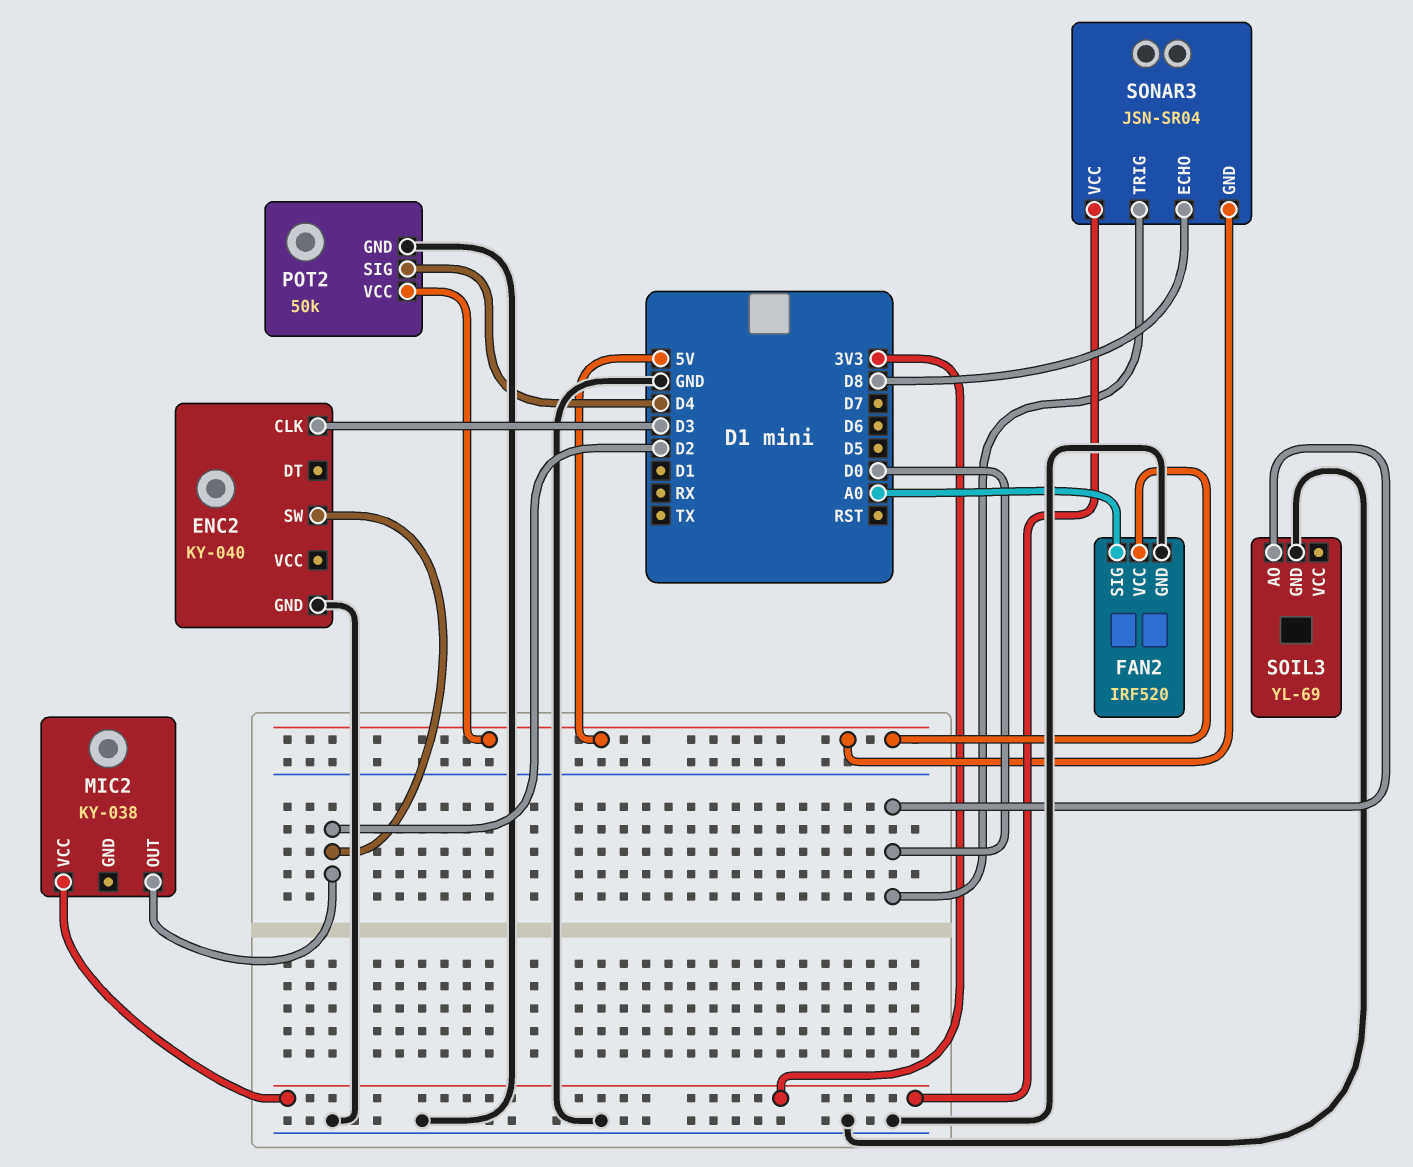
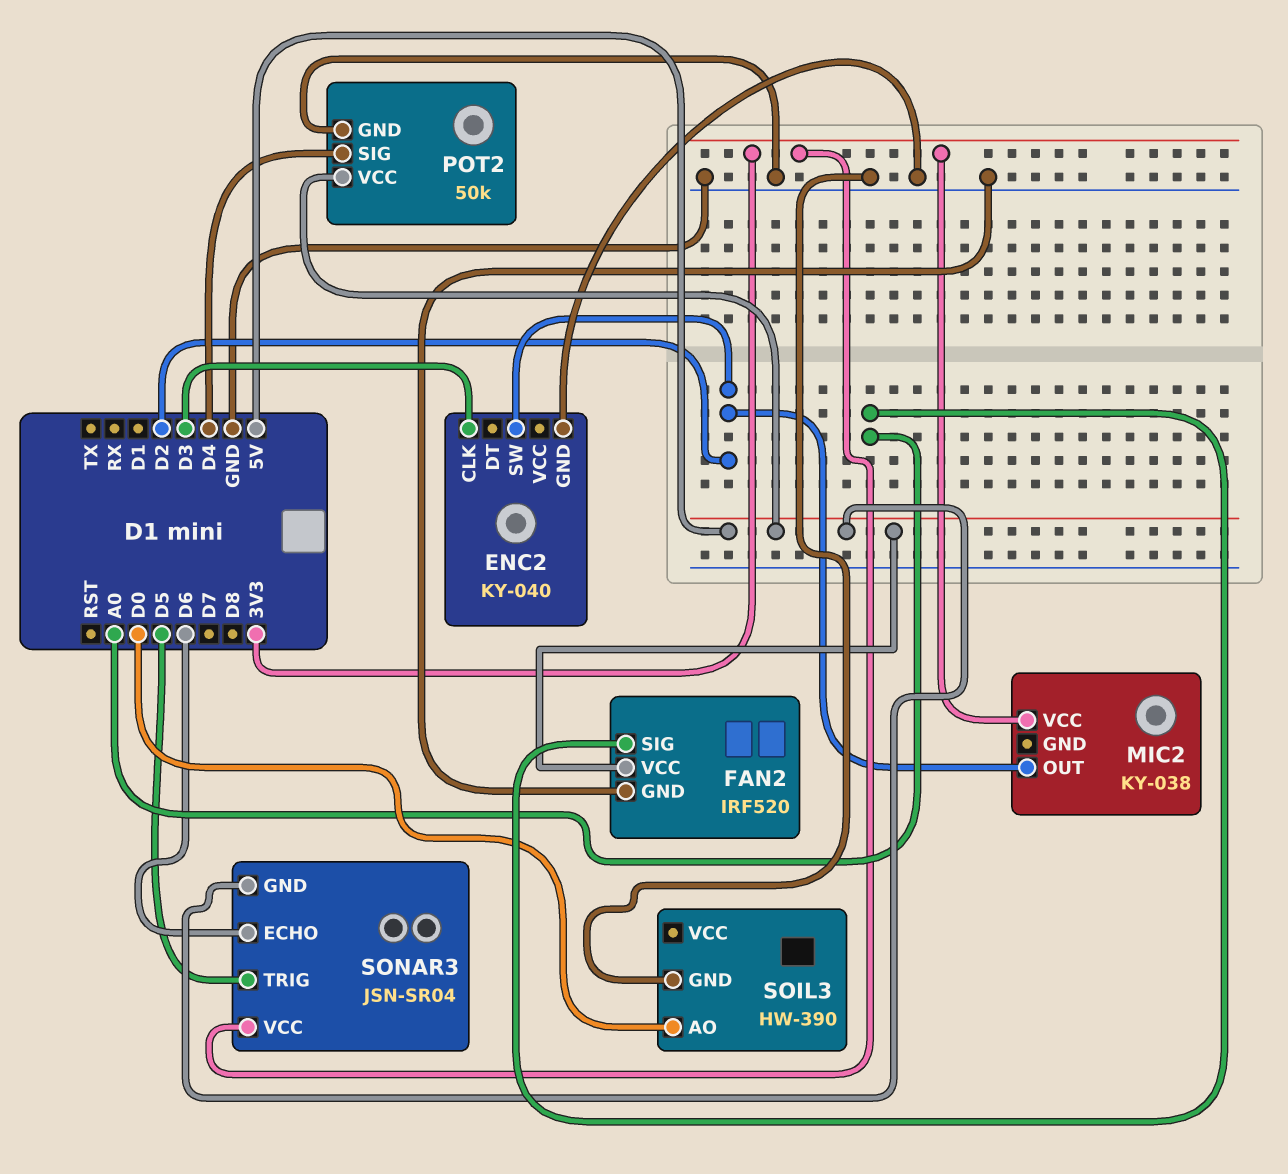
SOIL3: YL-69 -> HW-390
SONAR3 pin ECHO: D8 -> D6
SONAR3 pin TRIG: D0 -> D5

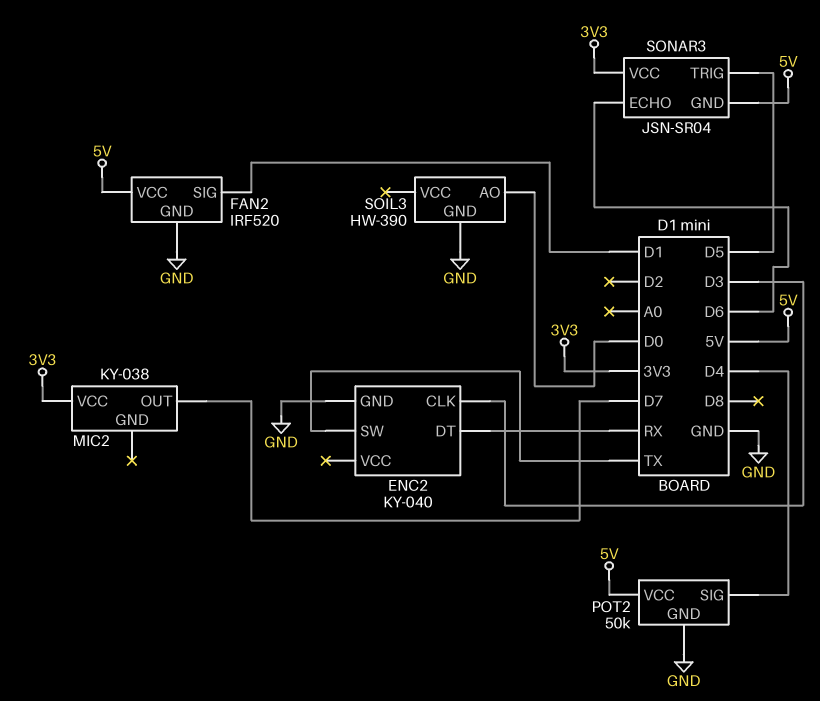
ENC2 pin DT: none -> RX
ENC2 pin SW: D2 -> TX
FAN2 pin SIG: A0 -> D1
MIC2 pin OUT: D2 -> D7

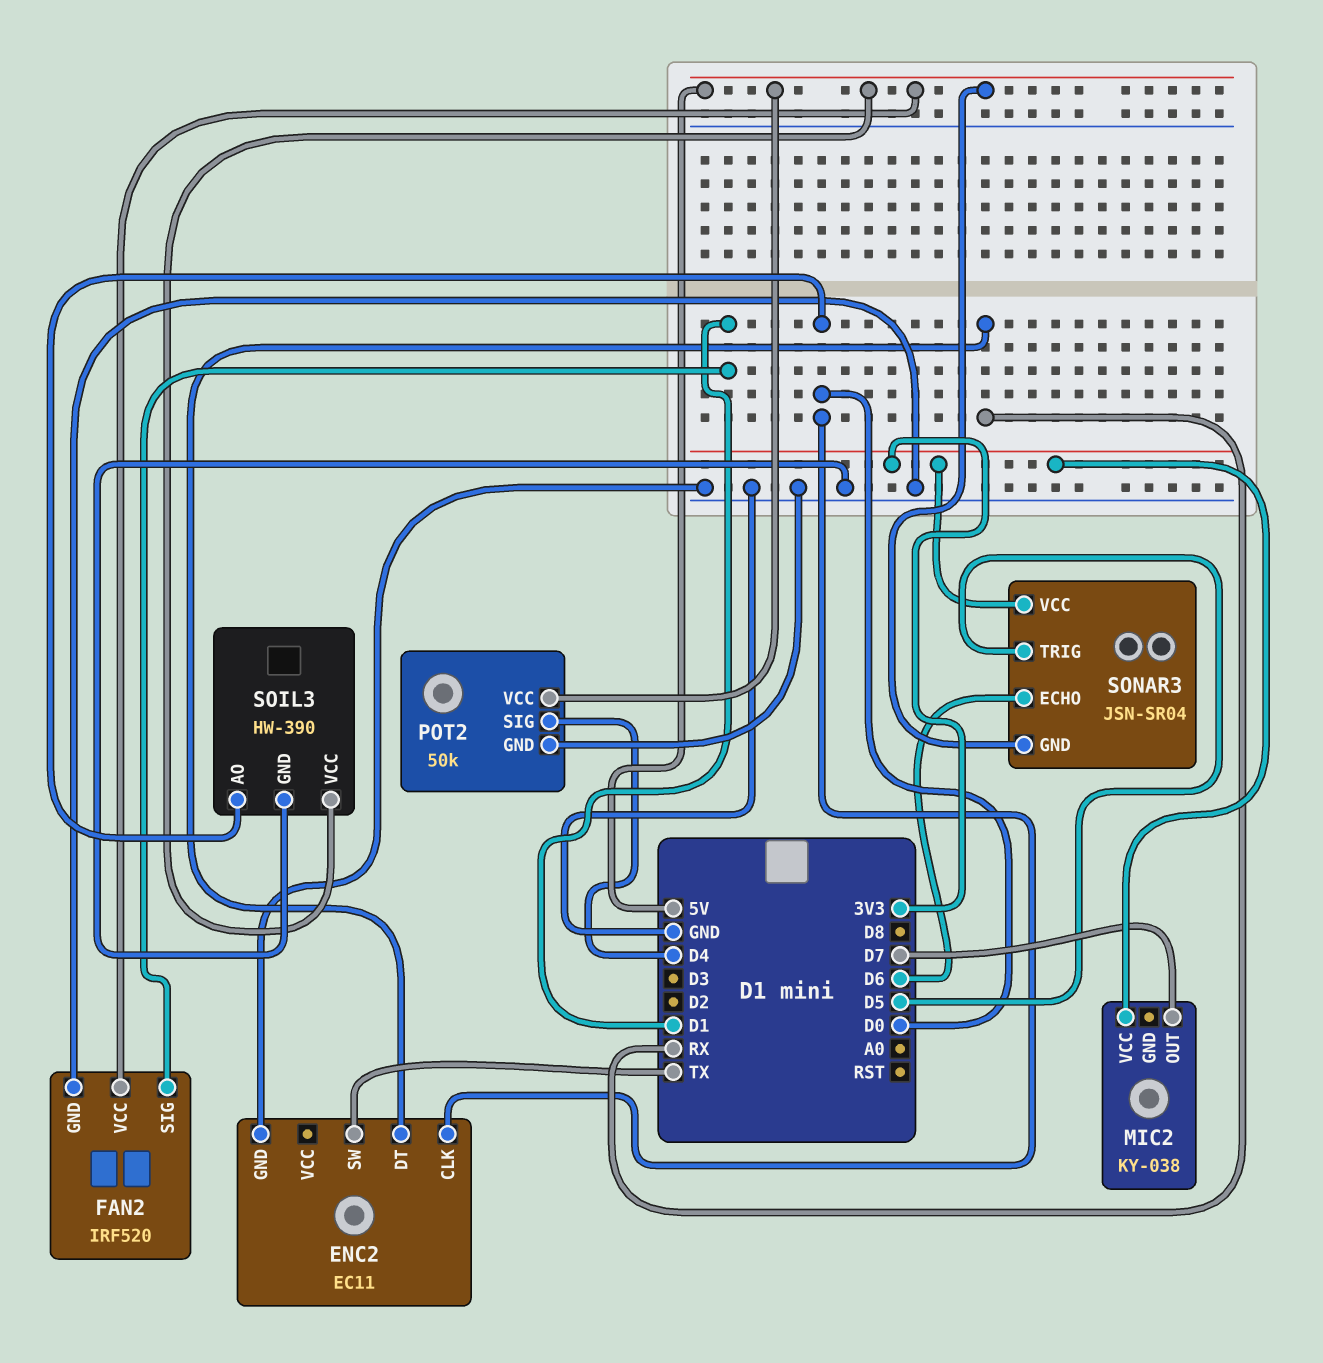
ENC2: KY-040 -> EC11
ENC2 pin CLK: D3 -> D0
SOIL3 pin VCC: none -> 5V

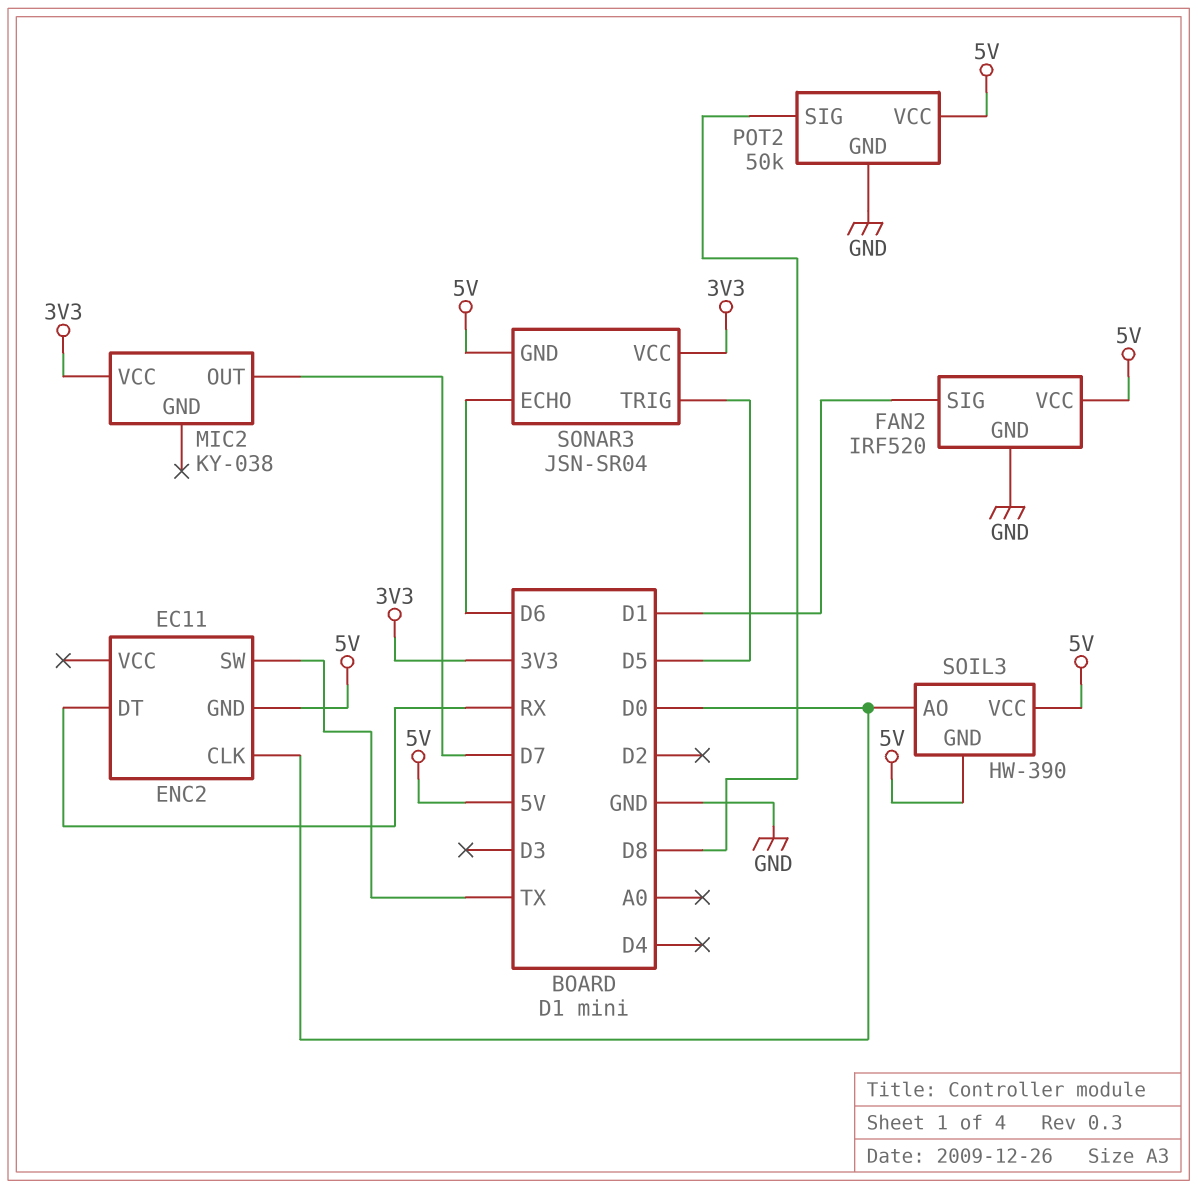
ENC2 pin GND: GND -> 5V
POT2 pin SIG: D4 -> D8
SOIL3 pin GND: GND -> 5V

